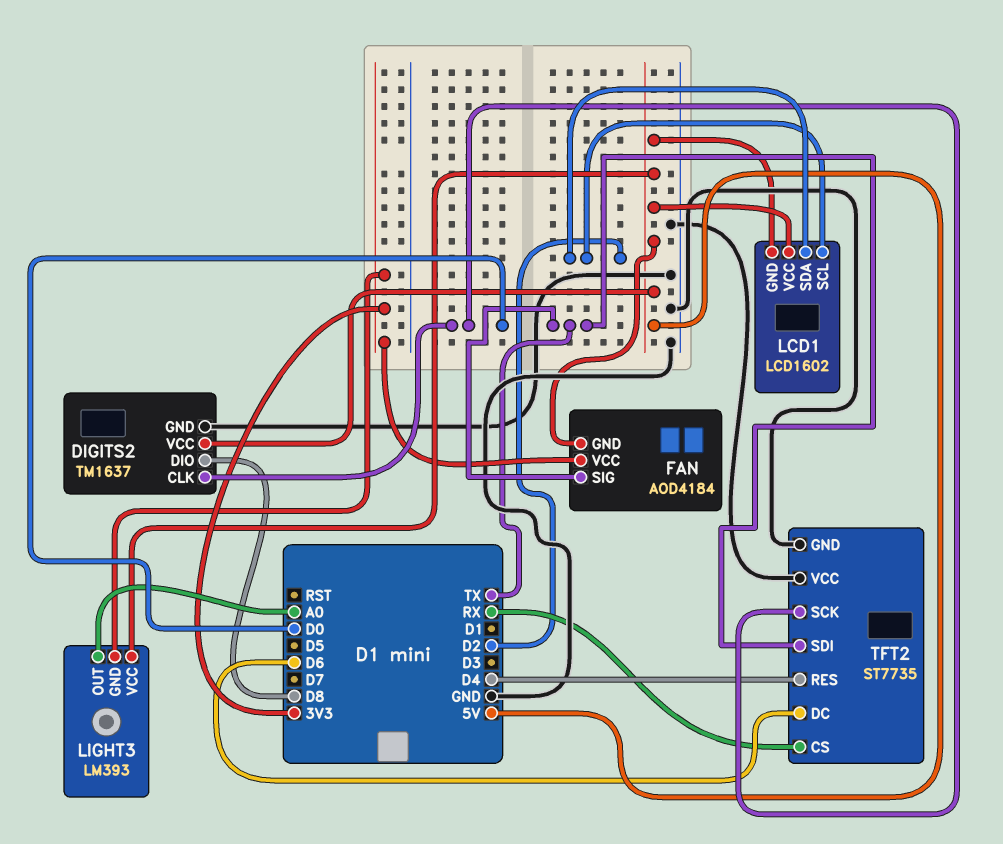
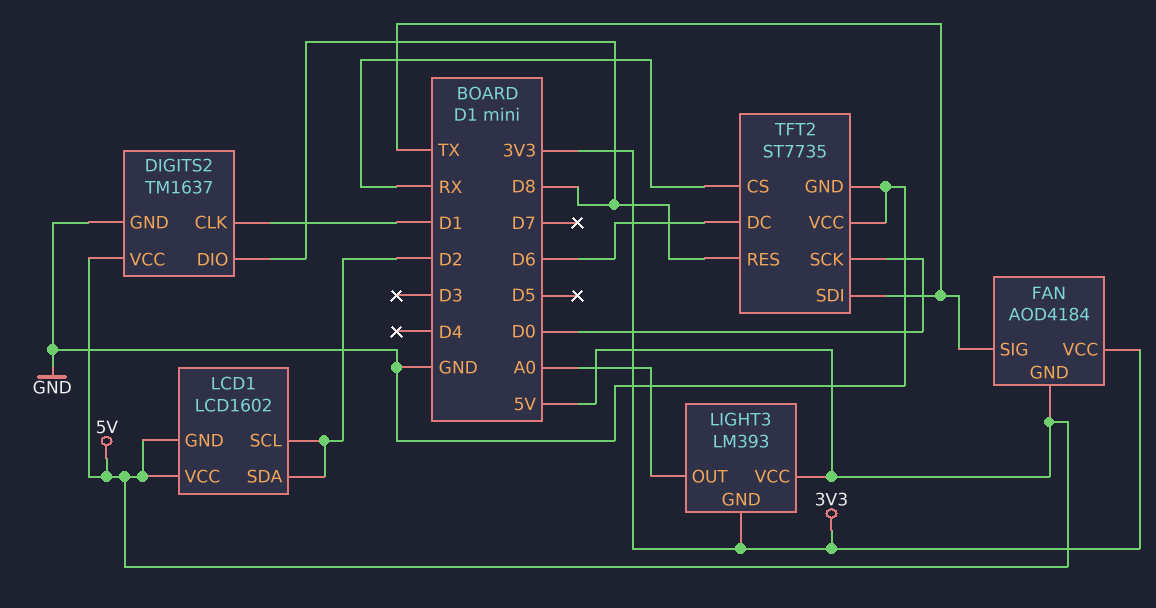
DIGITS2 pin CLK: D0 -> D1
TFT2 pin RES: D4 -> D8

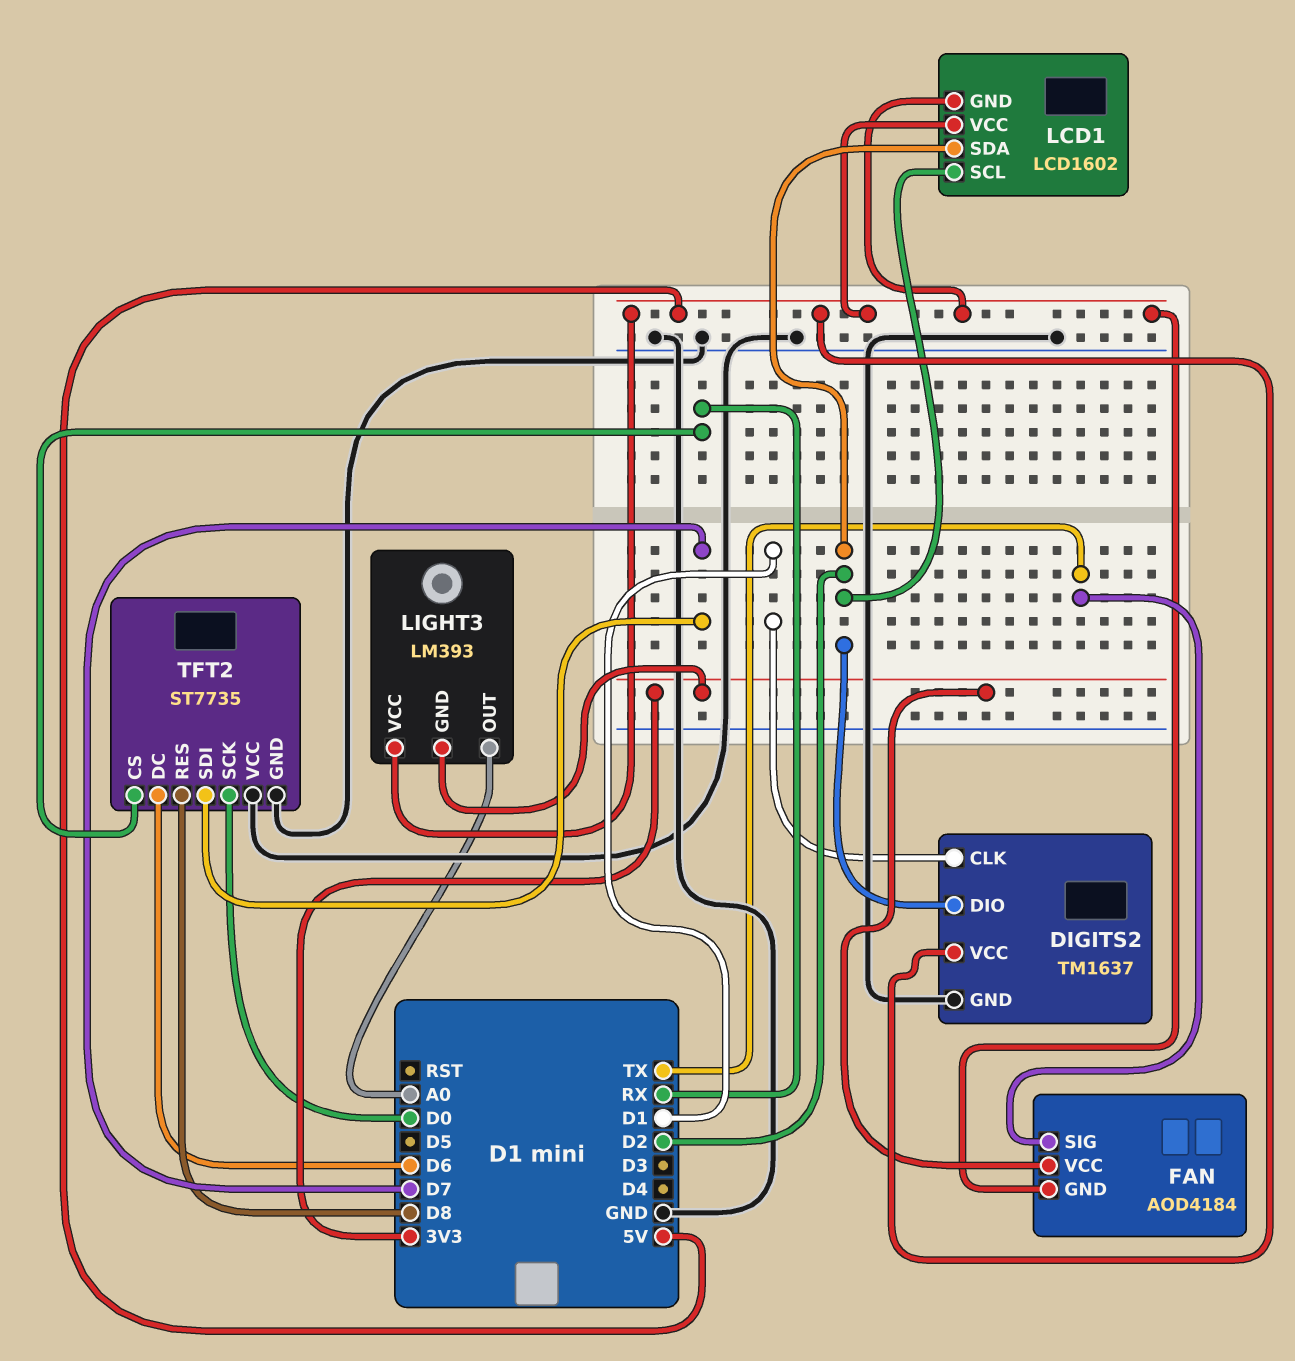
DIGITS2 pin DIO: D8 -> D2
TFT2 pin SDI: TX -> D7

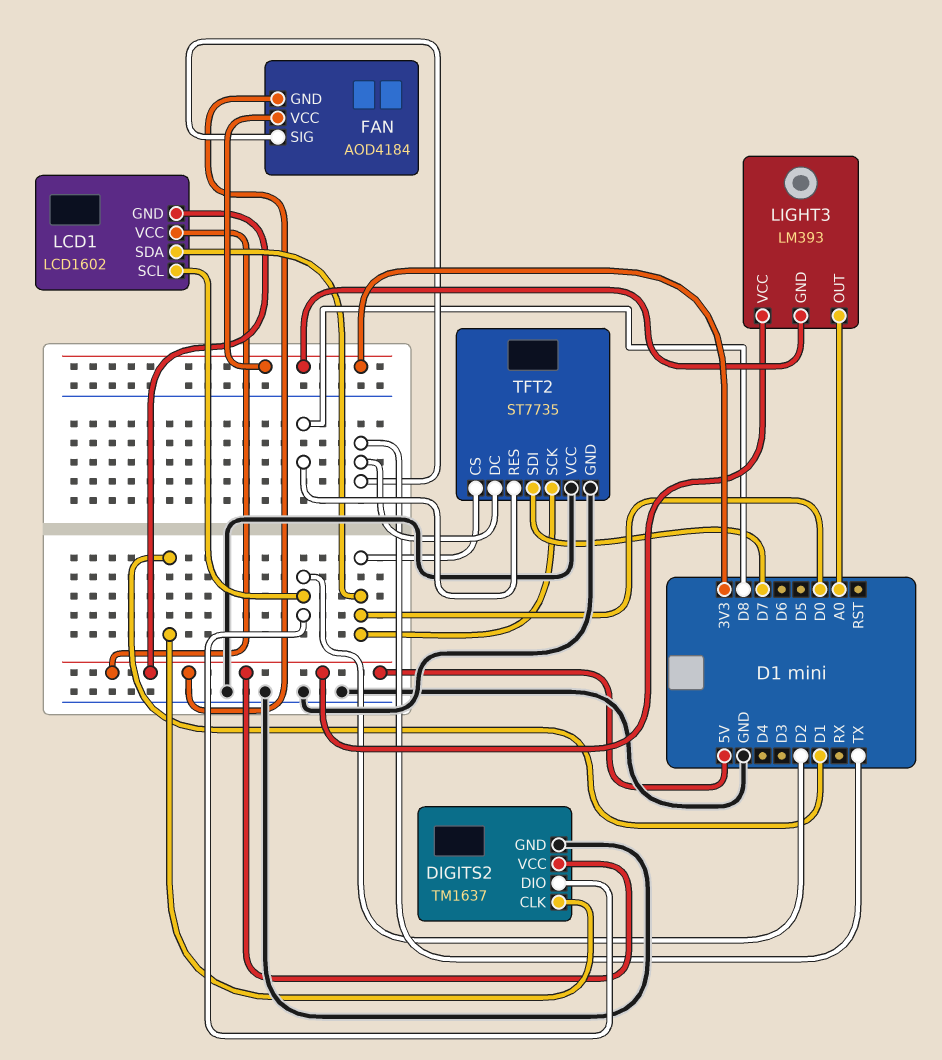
LCD1 pin SDA: D2 -> D0
TFT2 pin CS: RX -> D0
TFT2 pin DC: D6 -> TX

